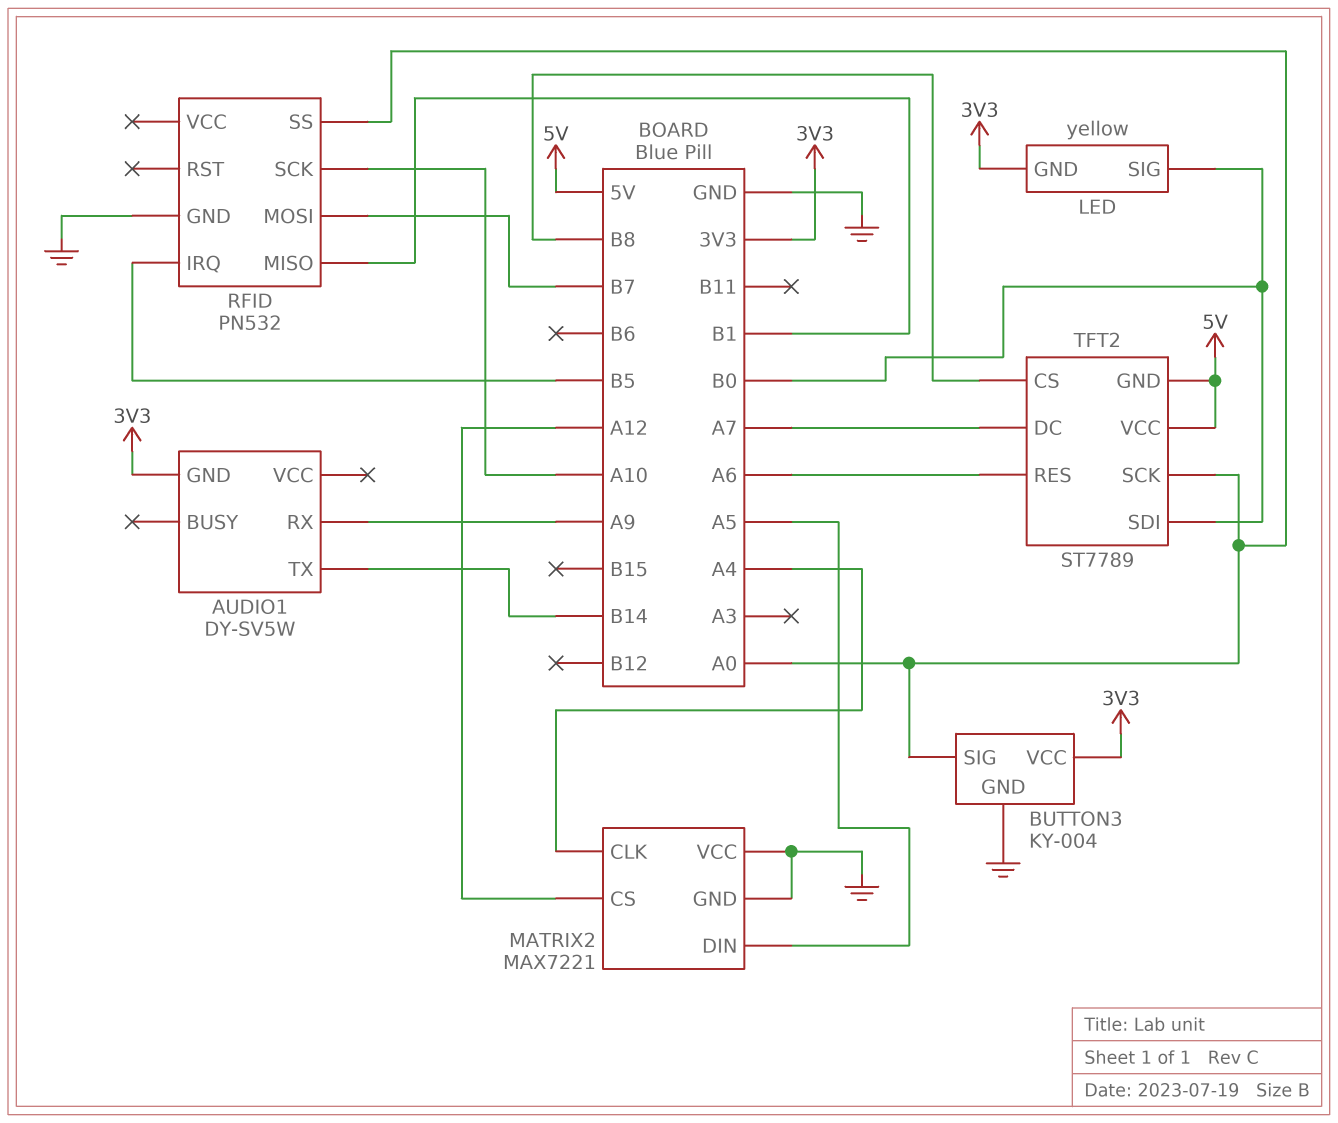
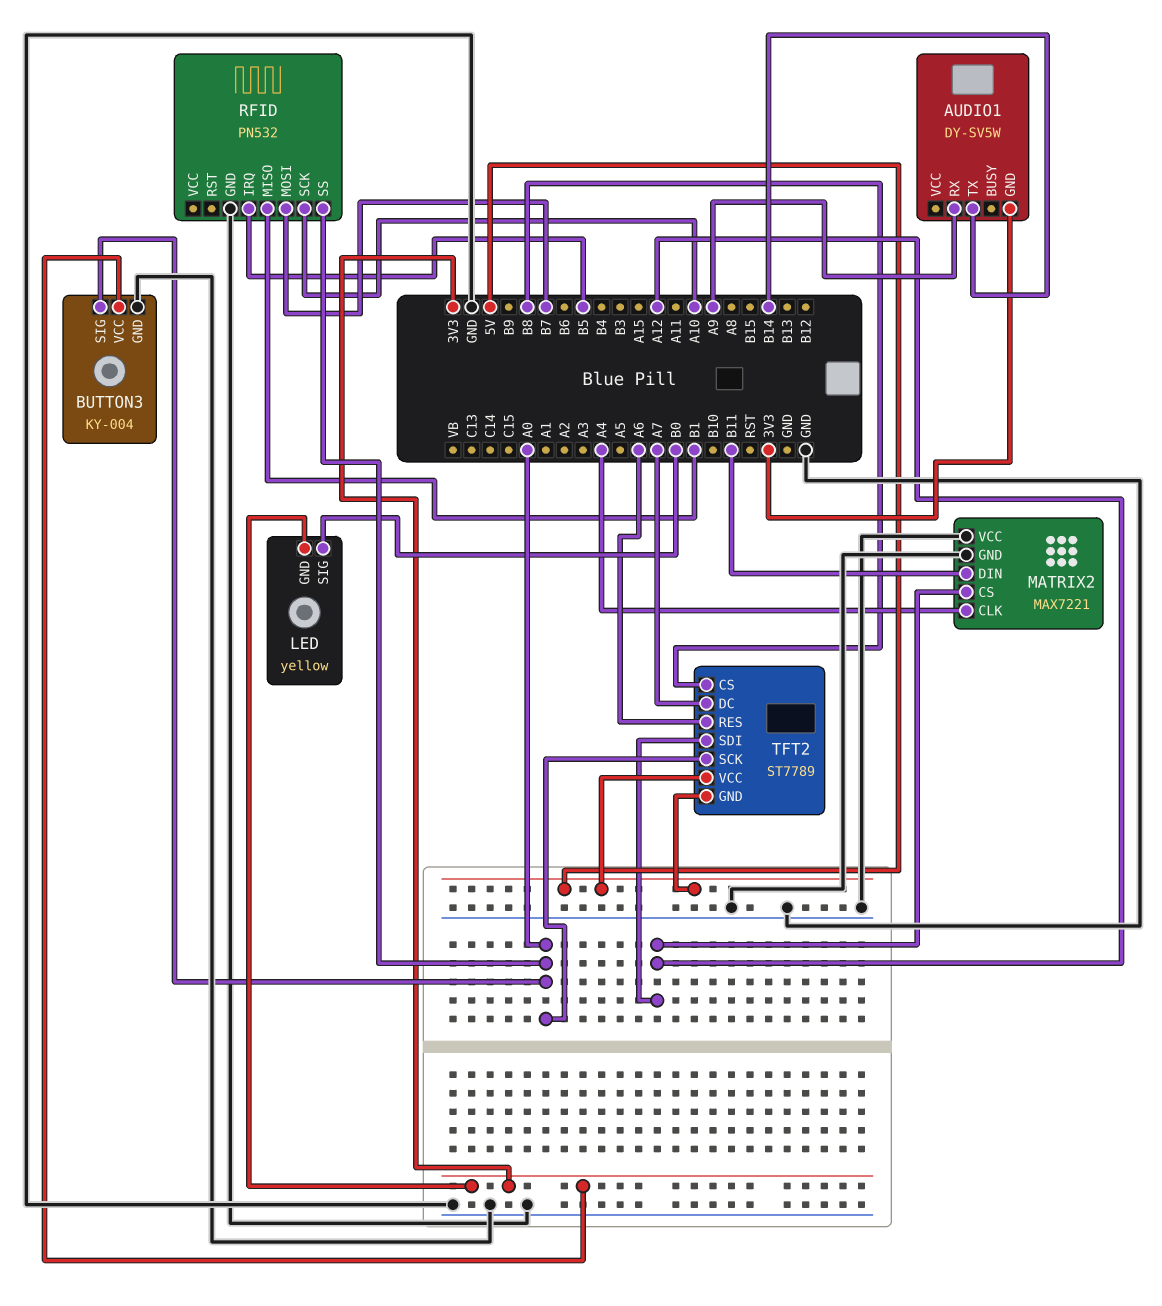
MATRIX2 pin DIN: A5 -> B11
TFT2 pin SDI: B0 -> A12

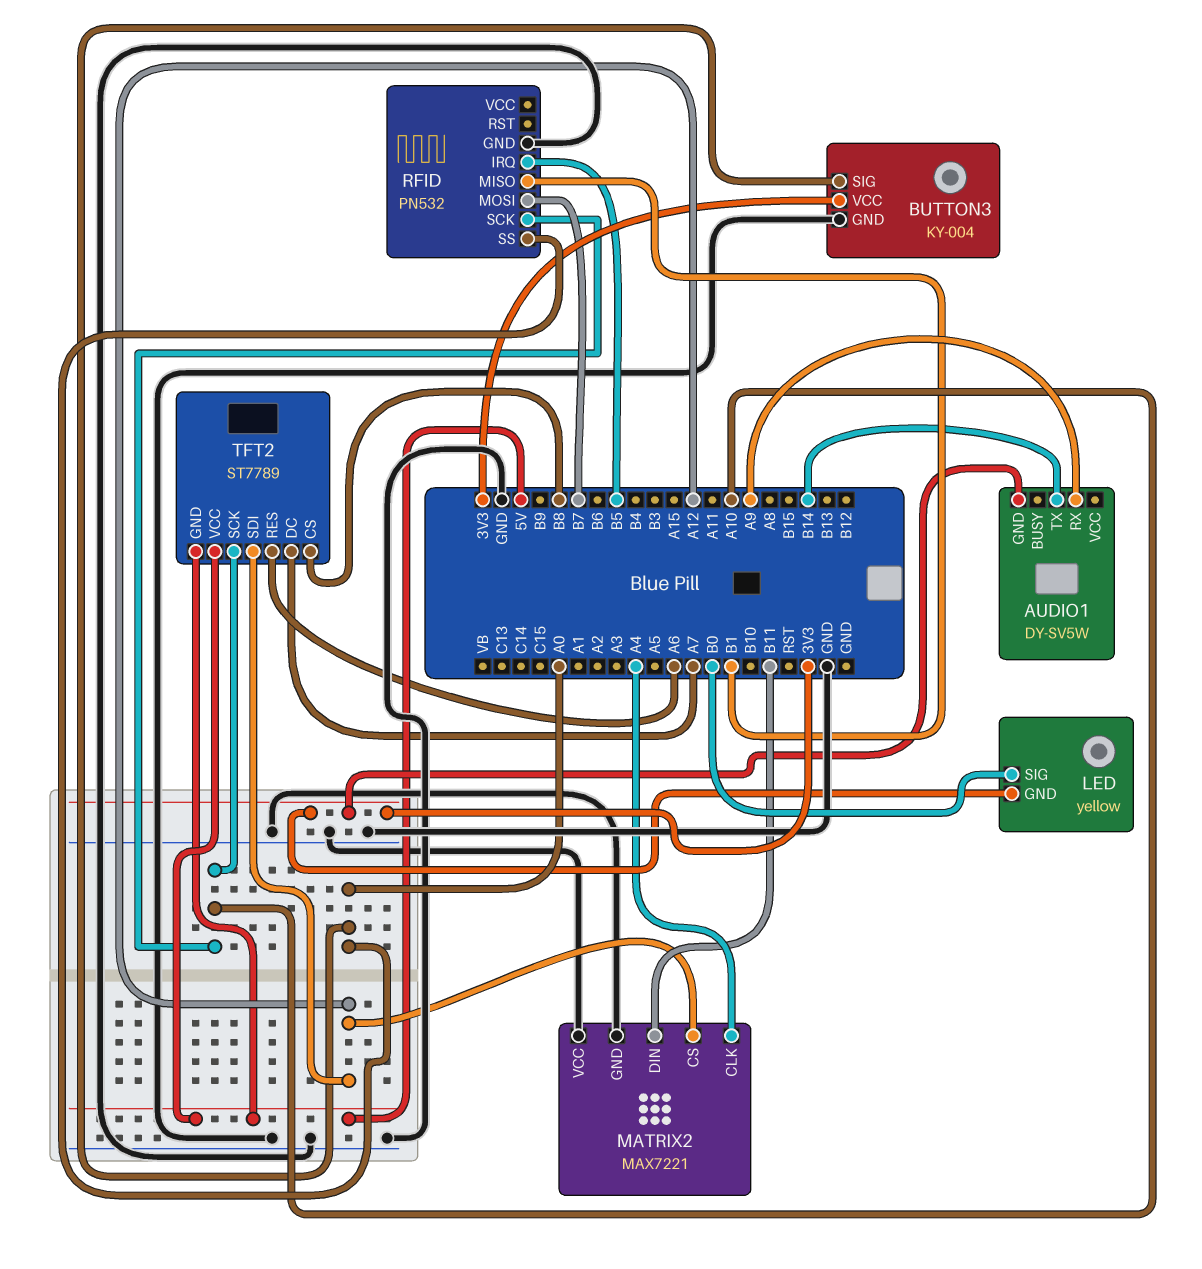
TFT2 pin SCK: A0 -> A10

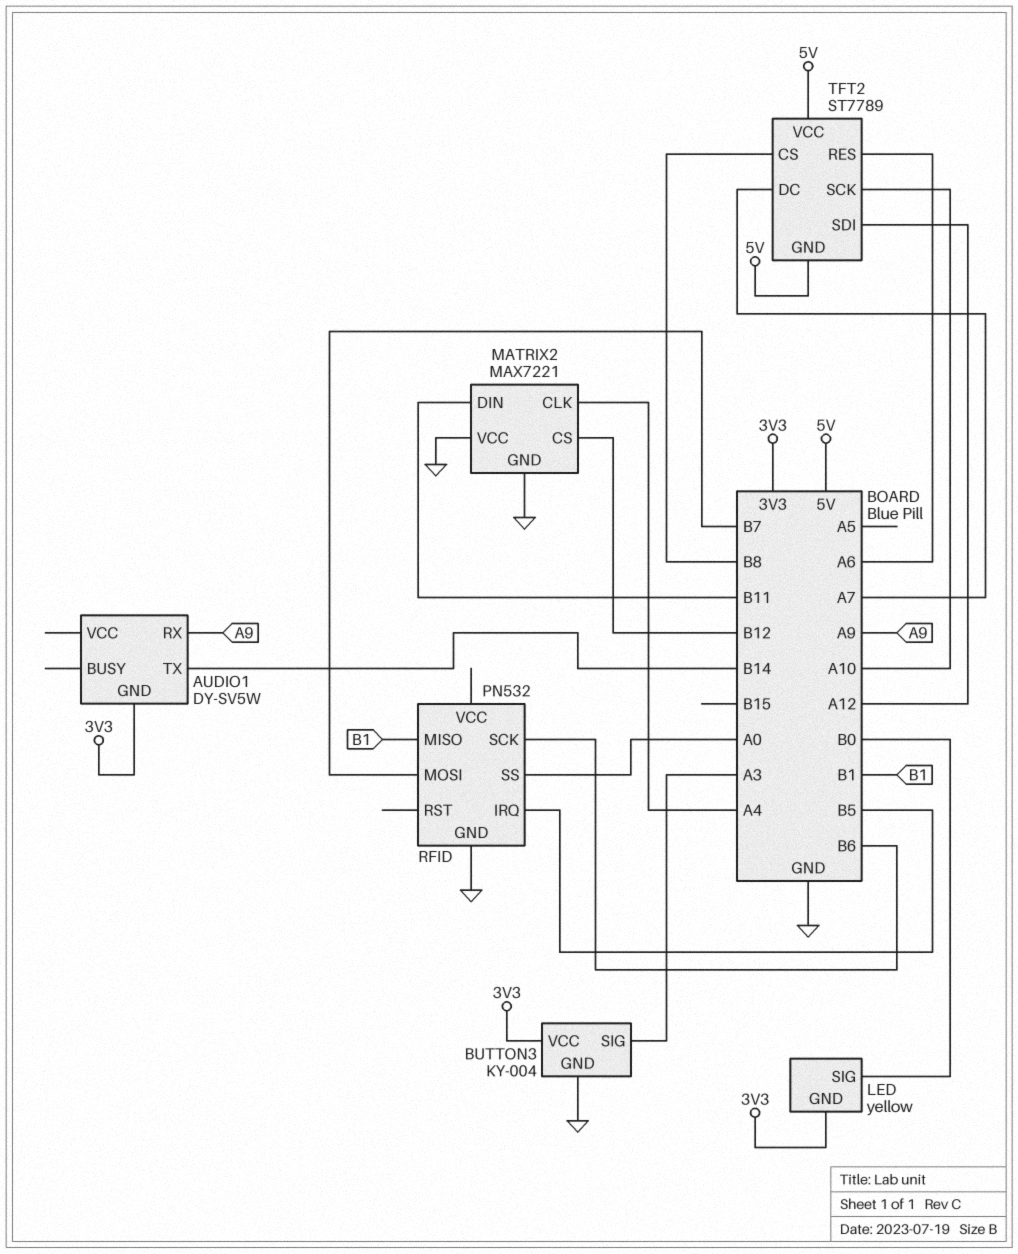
BUTTON3 pin SIG: A0 -> A3
MATRIX2 pin CS: A12 -> B12
RFID pin SCK: A10 -> B6

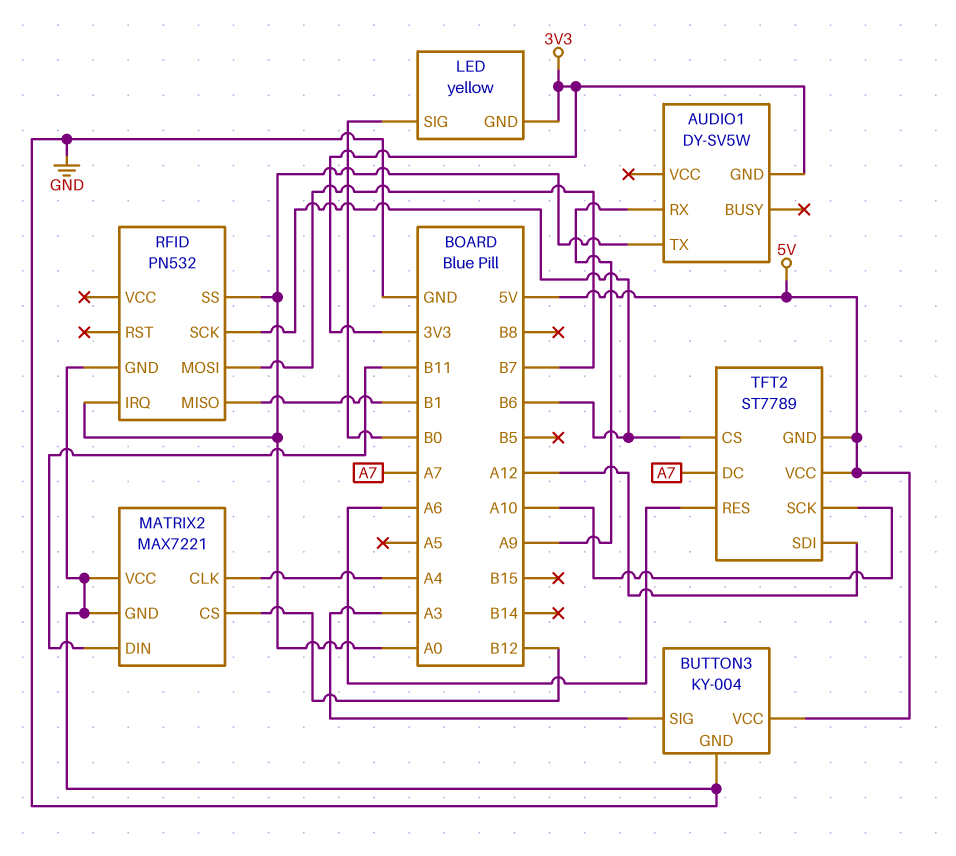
AUDIO1 pin TX: B14 -> A0
BUTTON3 pin VCC: 3V3 -> 5V
RFID pin IRQ: B5 -> A0
TFT2 pin CS: B8 -> B6

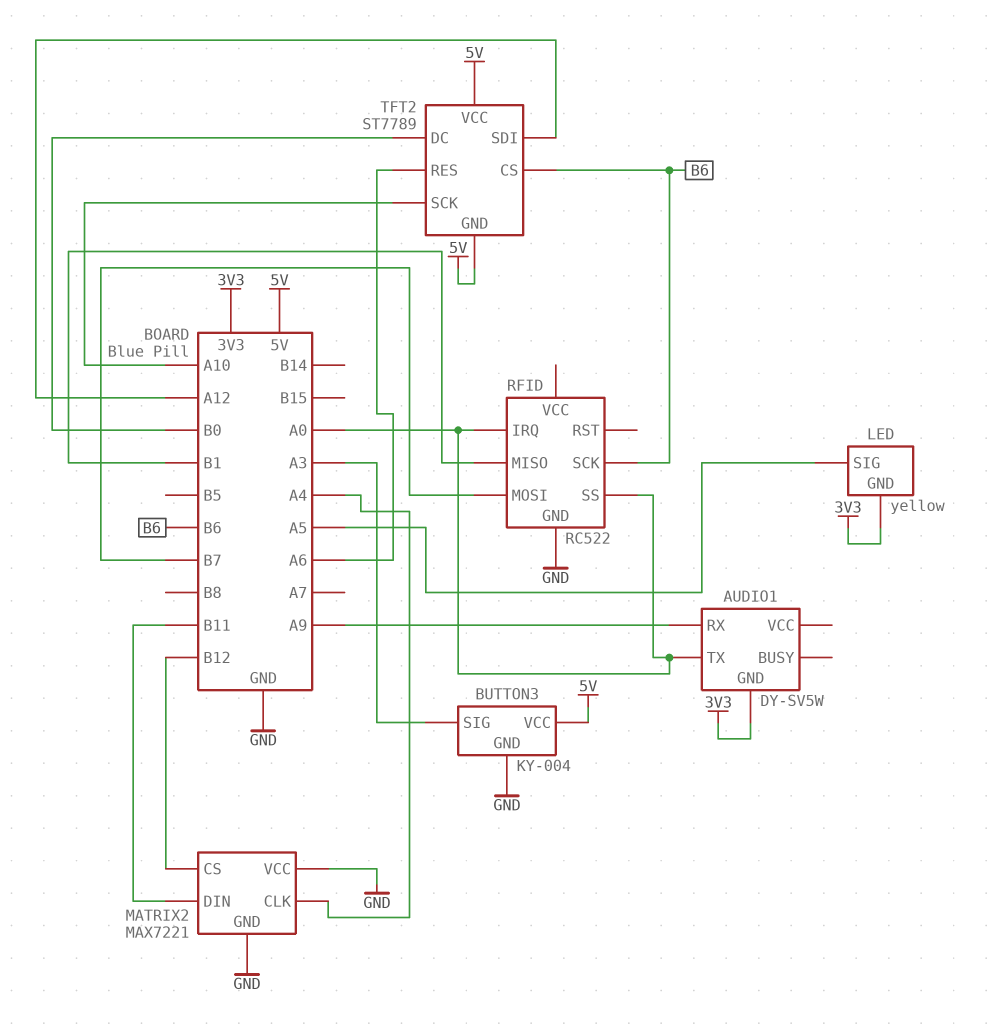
LED pin SIG: B0 -> A5
RFID: PN532 -> RC522
TFT2 pin DC: A7 -> B0

